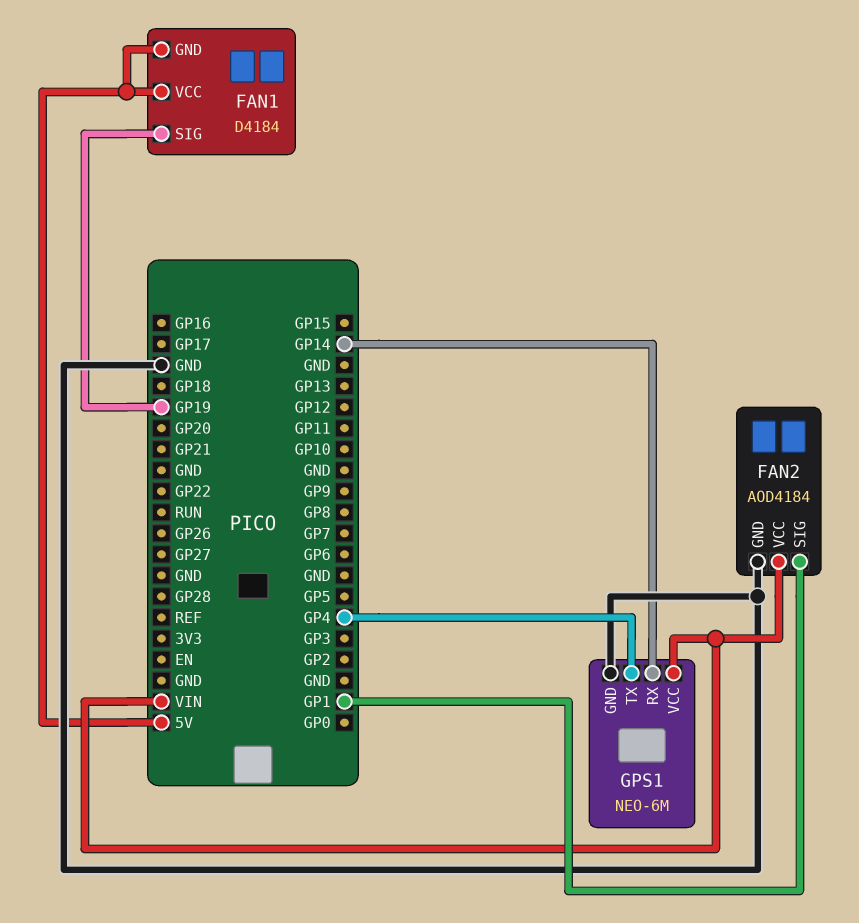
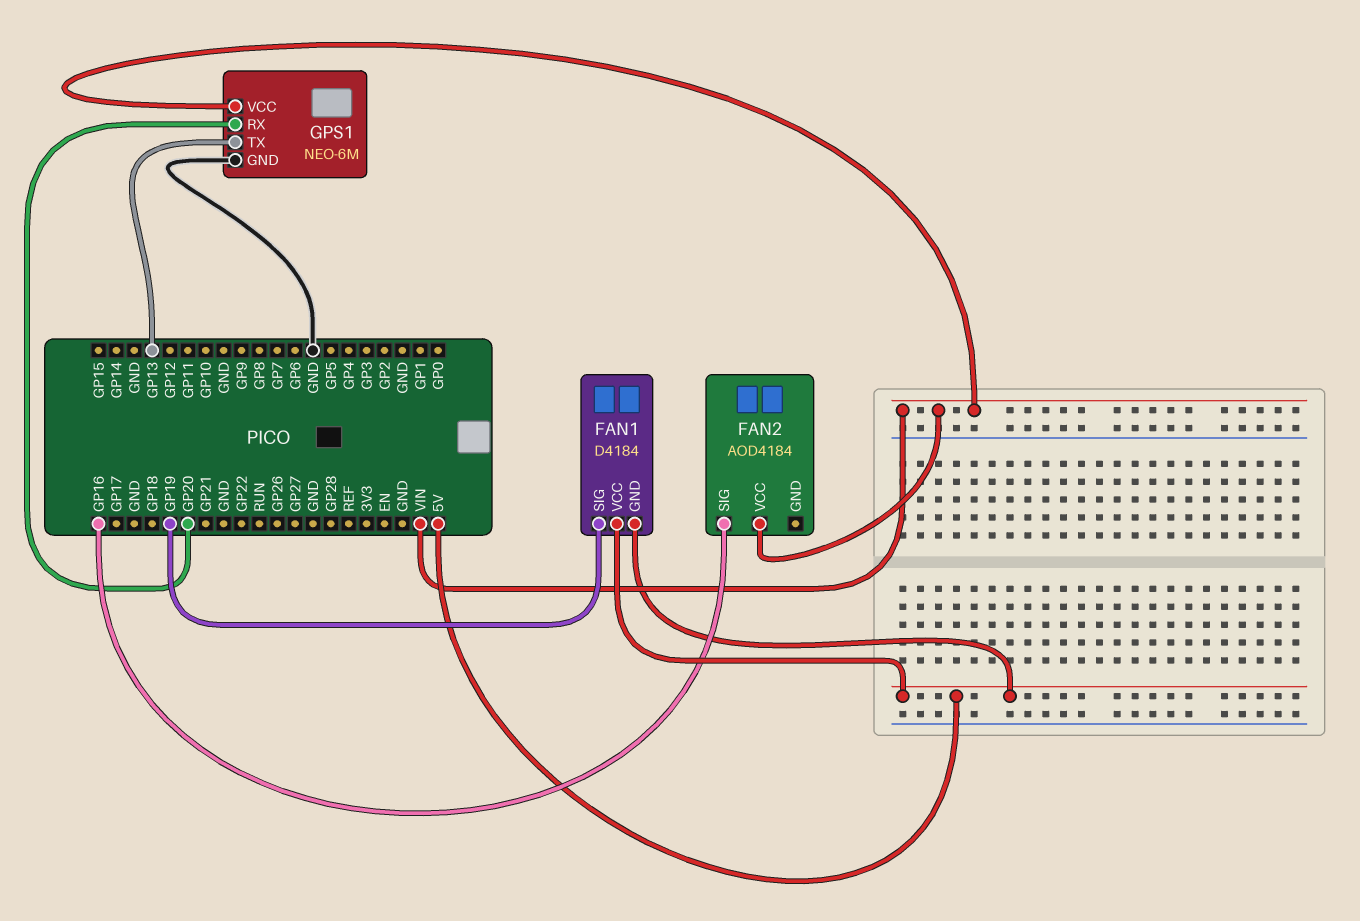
FAN2 pin GND: GND -> none
FAN2 pin SIG: GP1 -> GP16
GPS1 pin RX: GP14 -> GP20
GPS1 pin TX: GP4 -> GP13

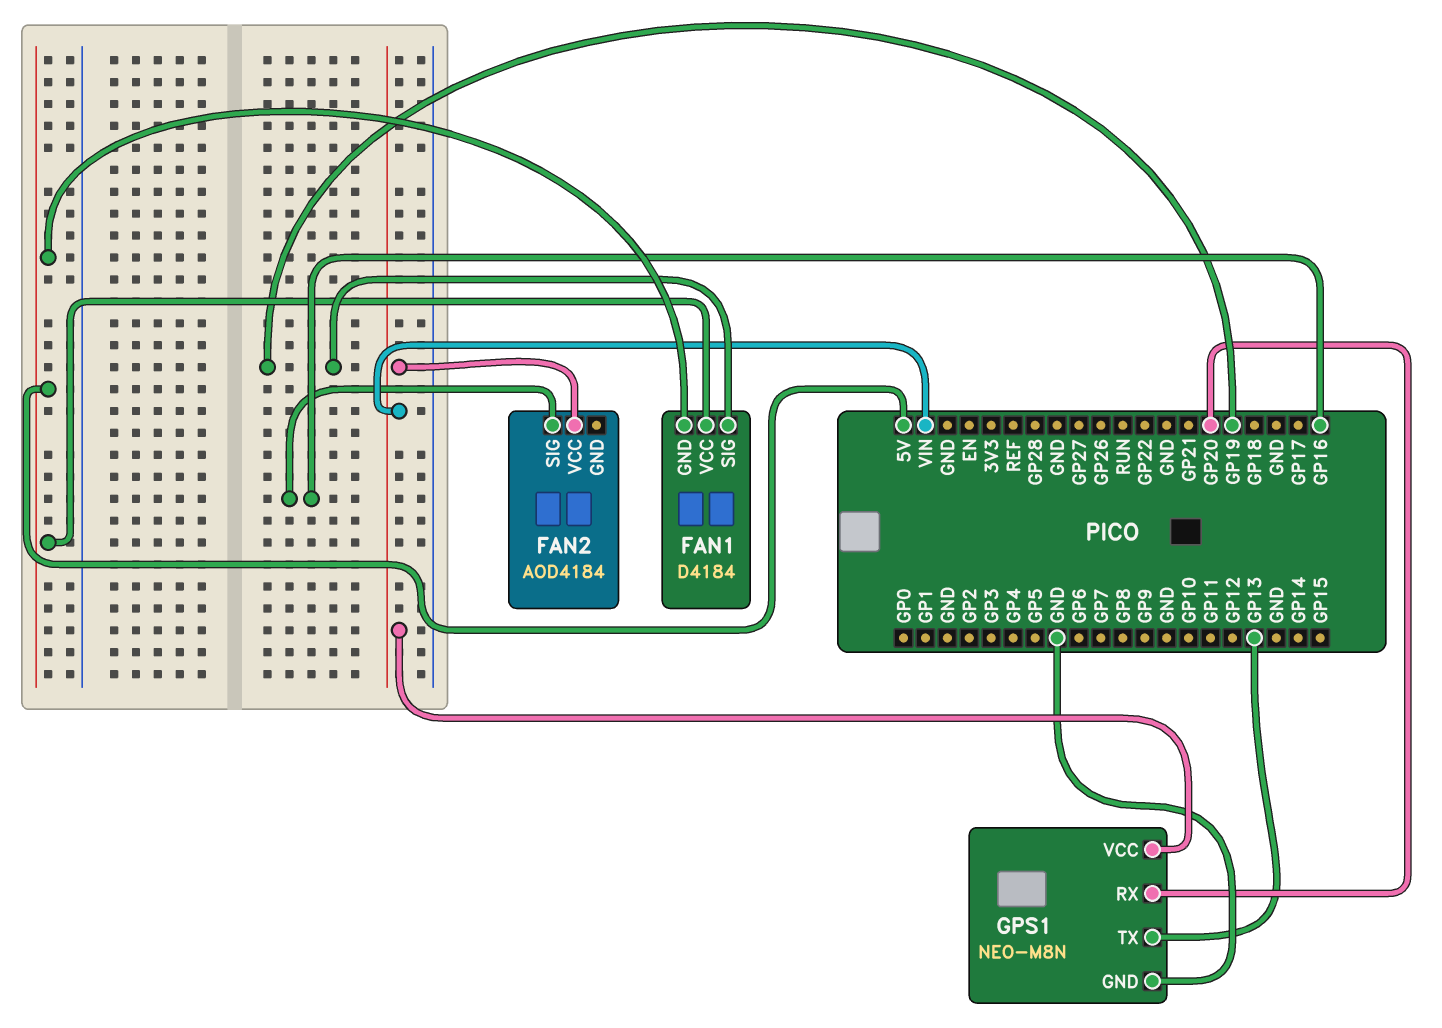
GPS1: NEO-6M -> NEO-M8N

